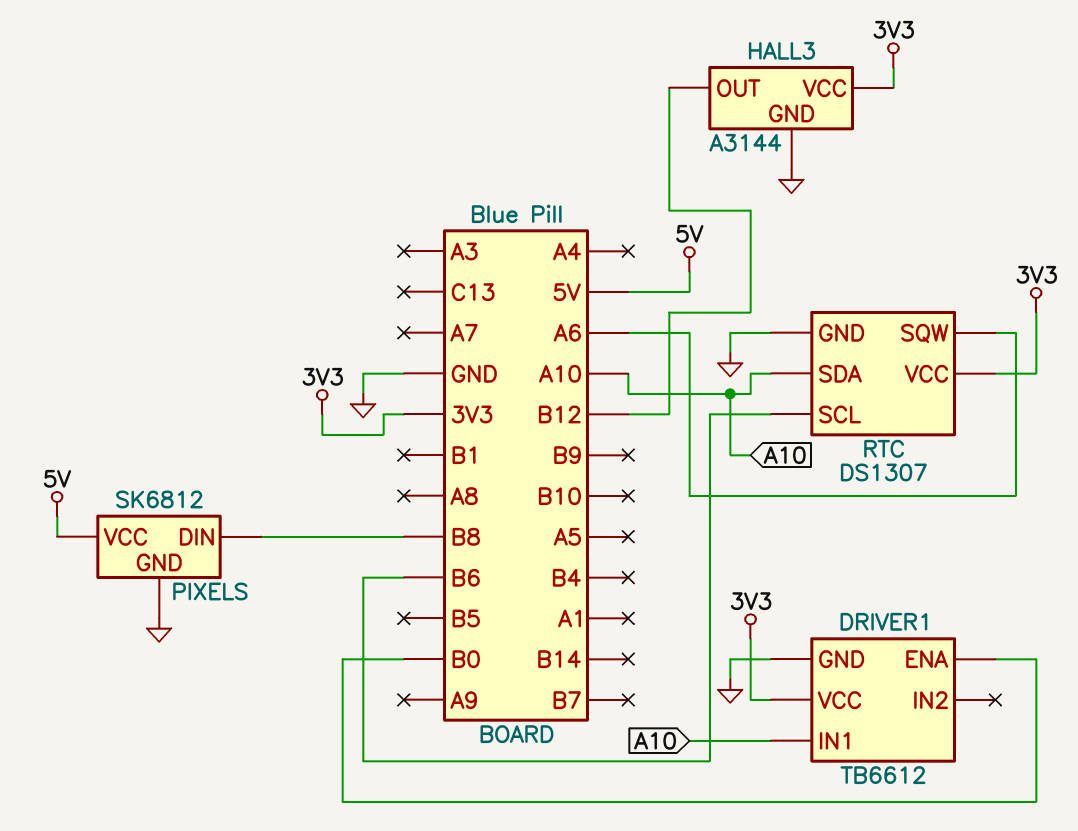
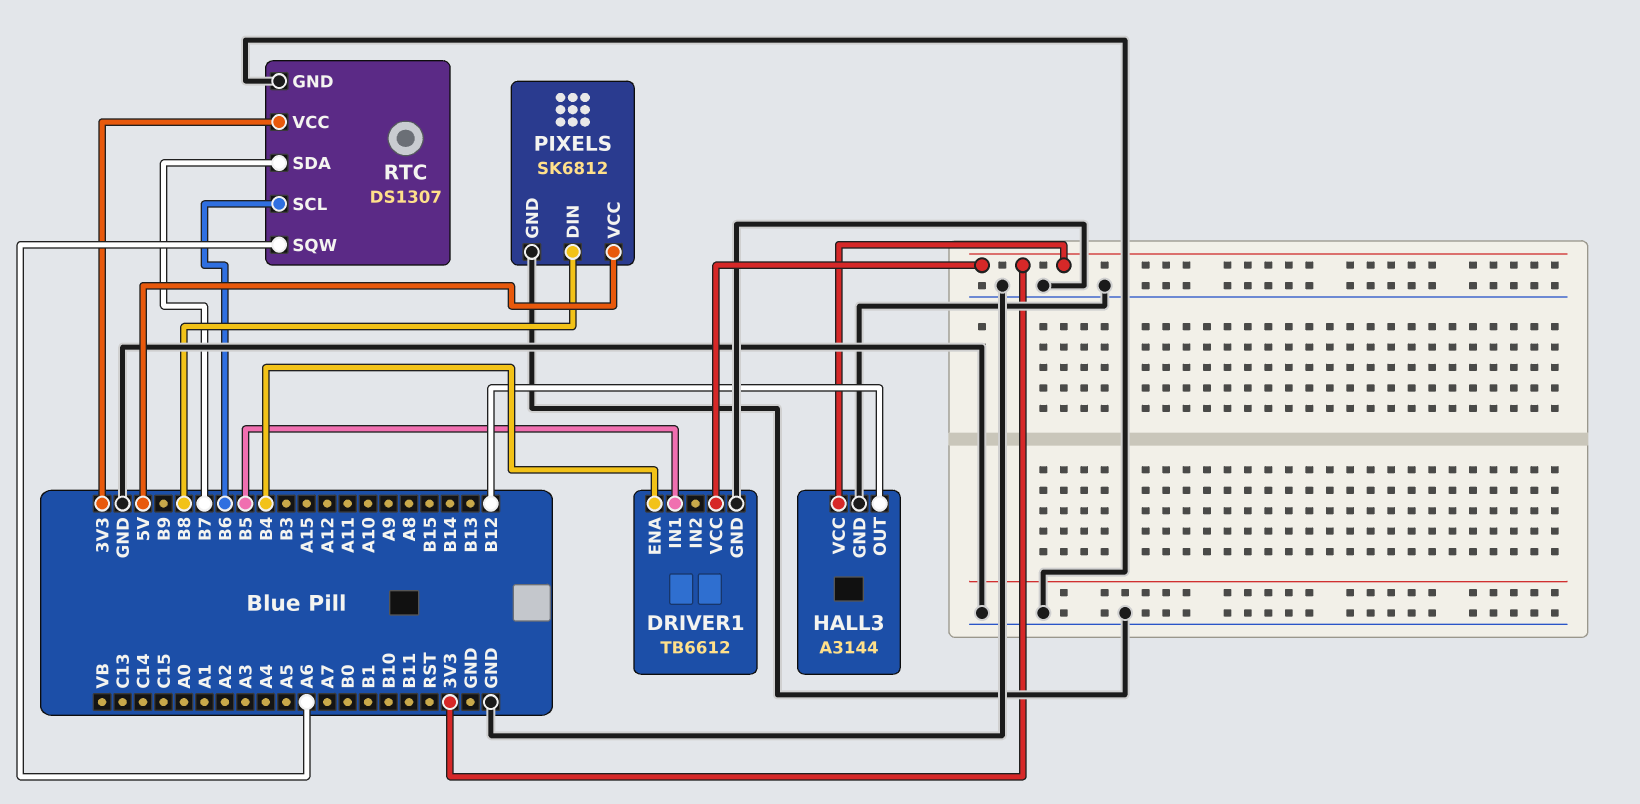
DRIVER1 pin ENA: B0 -> B4
DRIVER1 pin IN1: A10 -> B5
RTC pin SDA: A10 -> B7

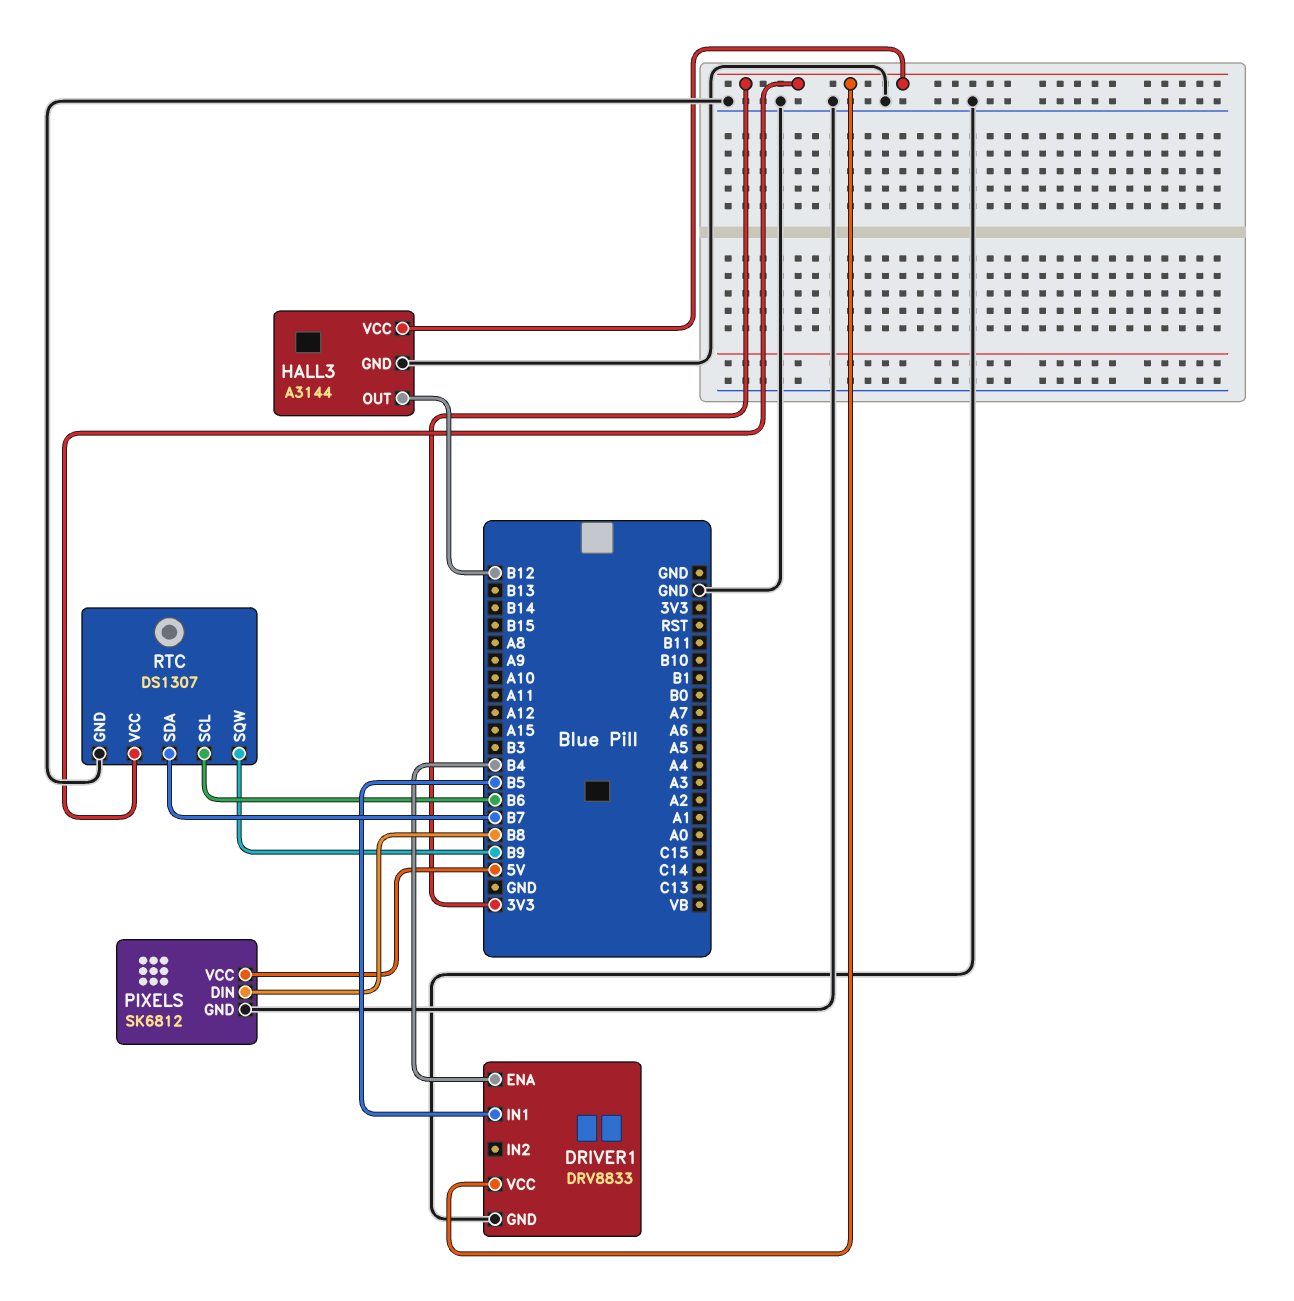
DRIVER1: TB6612 -> DRV8833
RTC pin SQW: A6 -> B9

